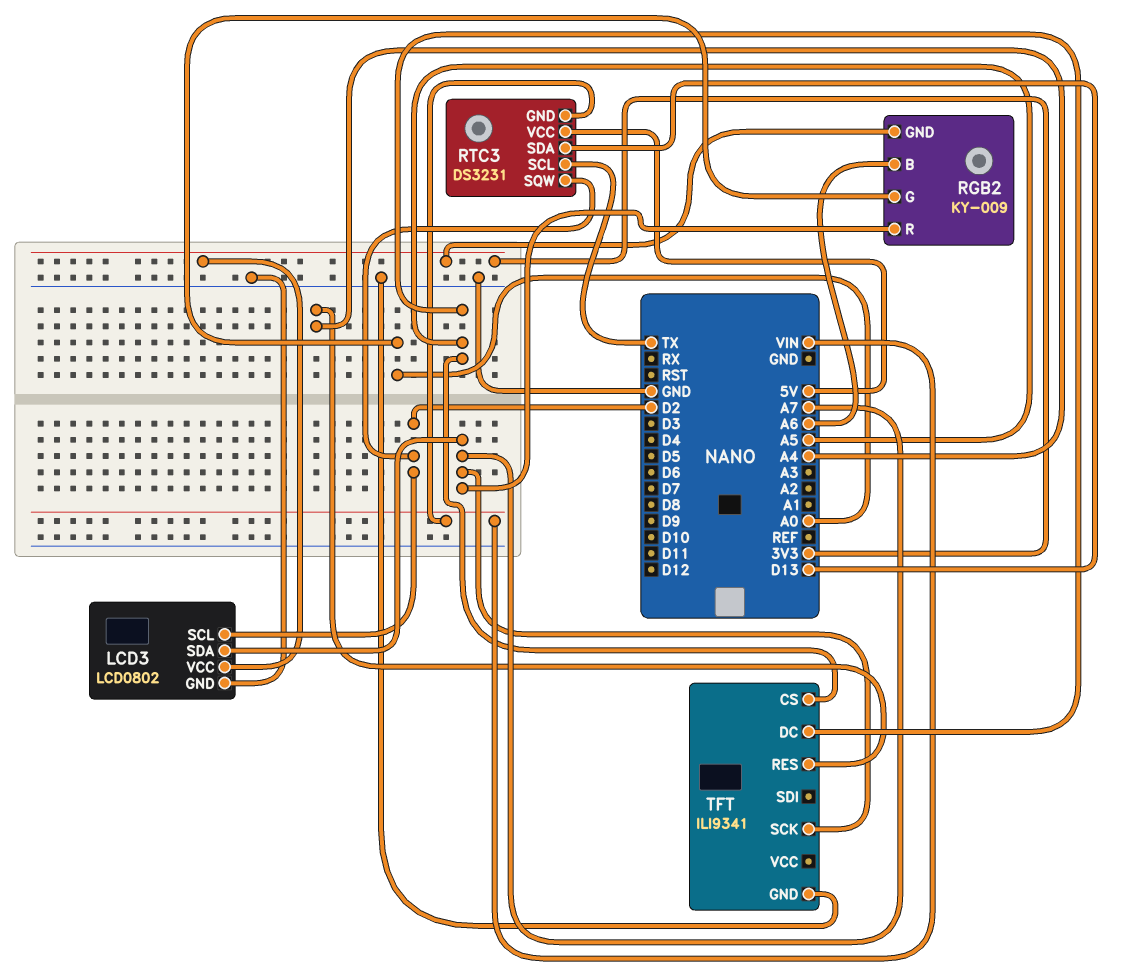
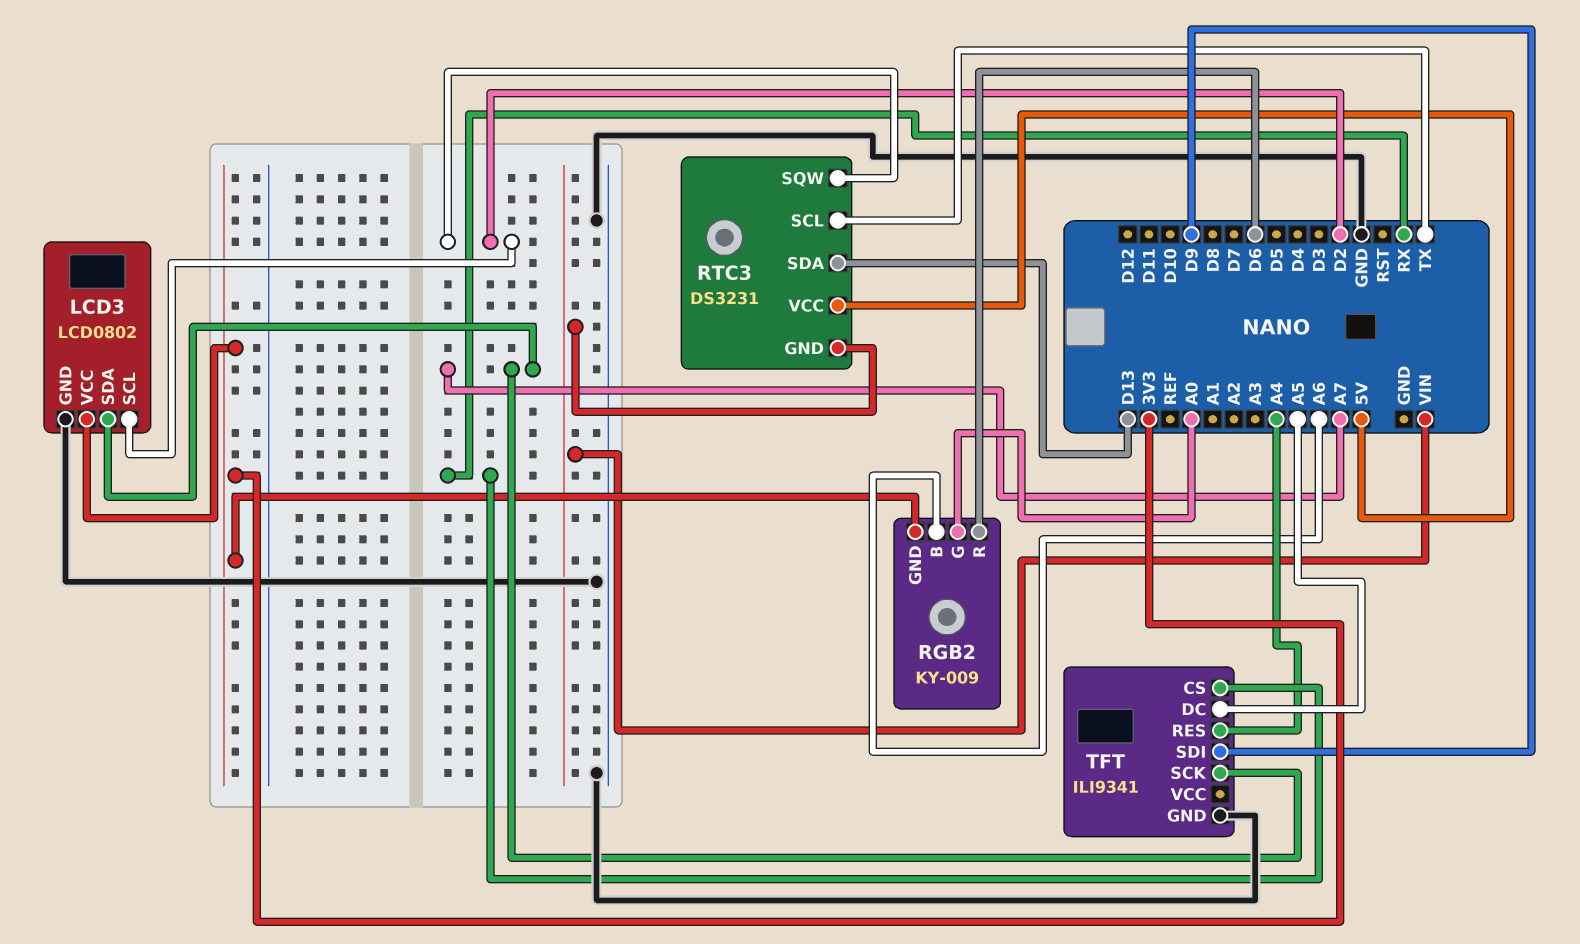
RGB2 pin R: A7 -> D6
TFT pin CS: A5 -> RX
TFT pin SDI: none -> D9

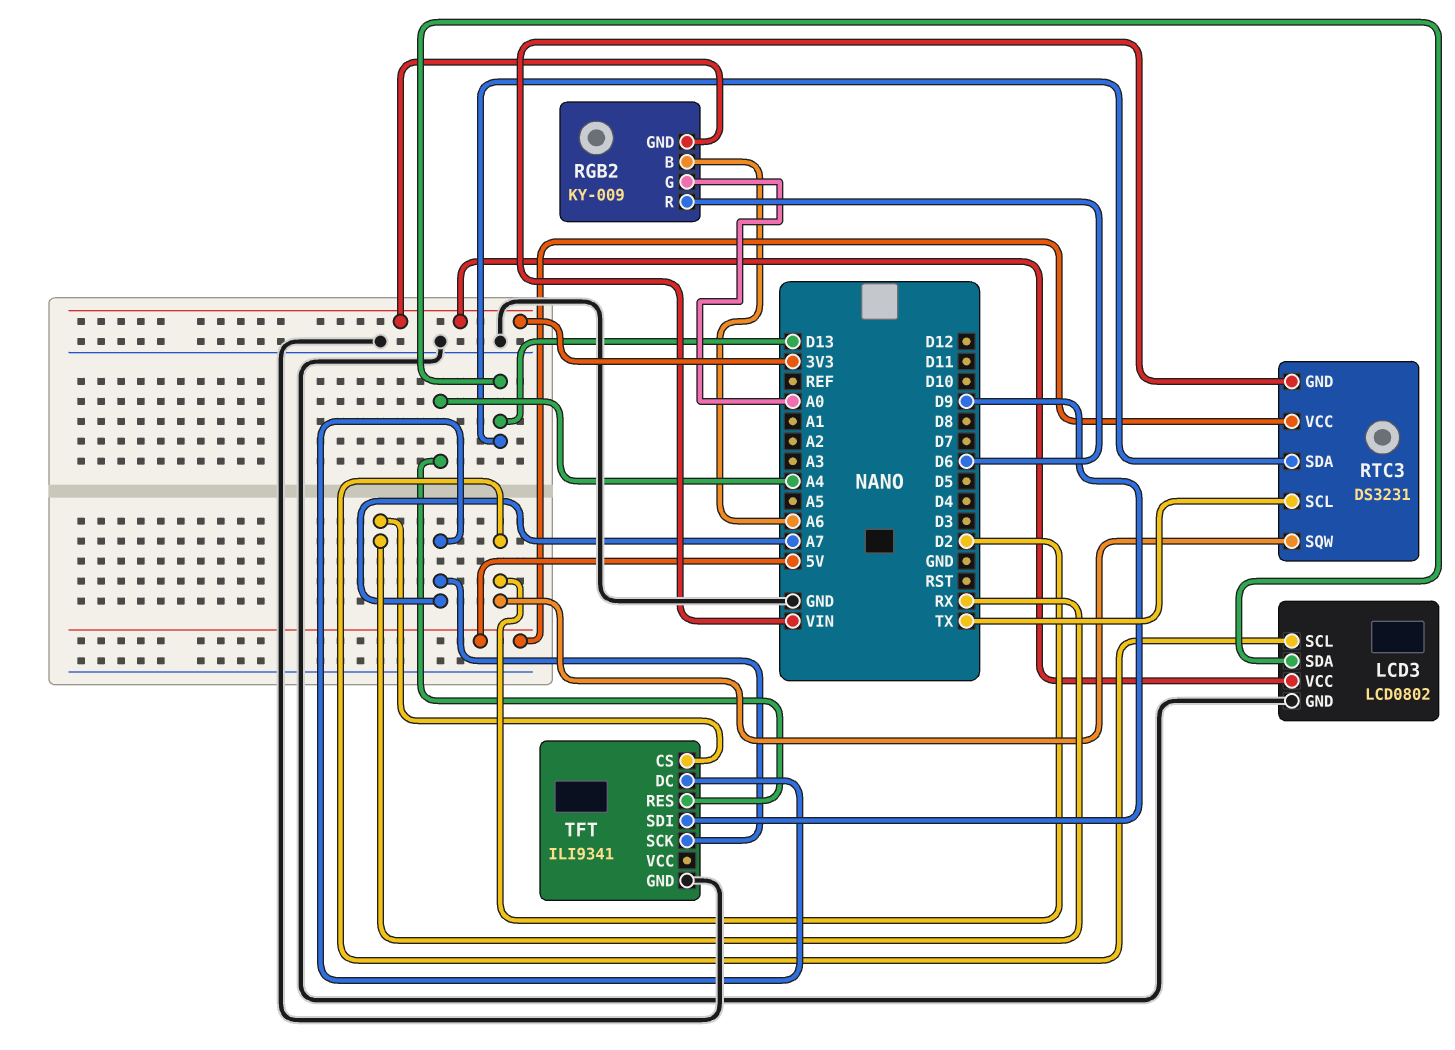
LCD3 pin SDA: A7 -> D13
TFT pin DC: A5 -> A7

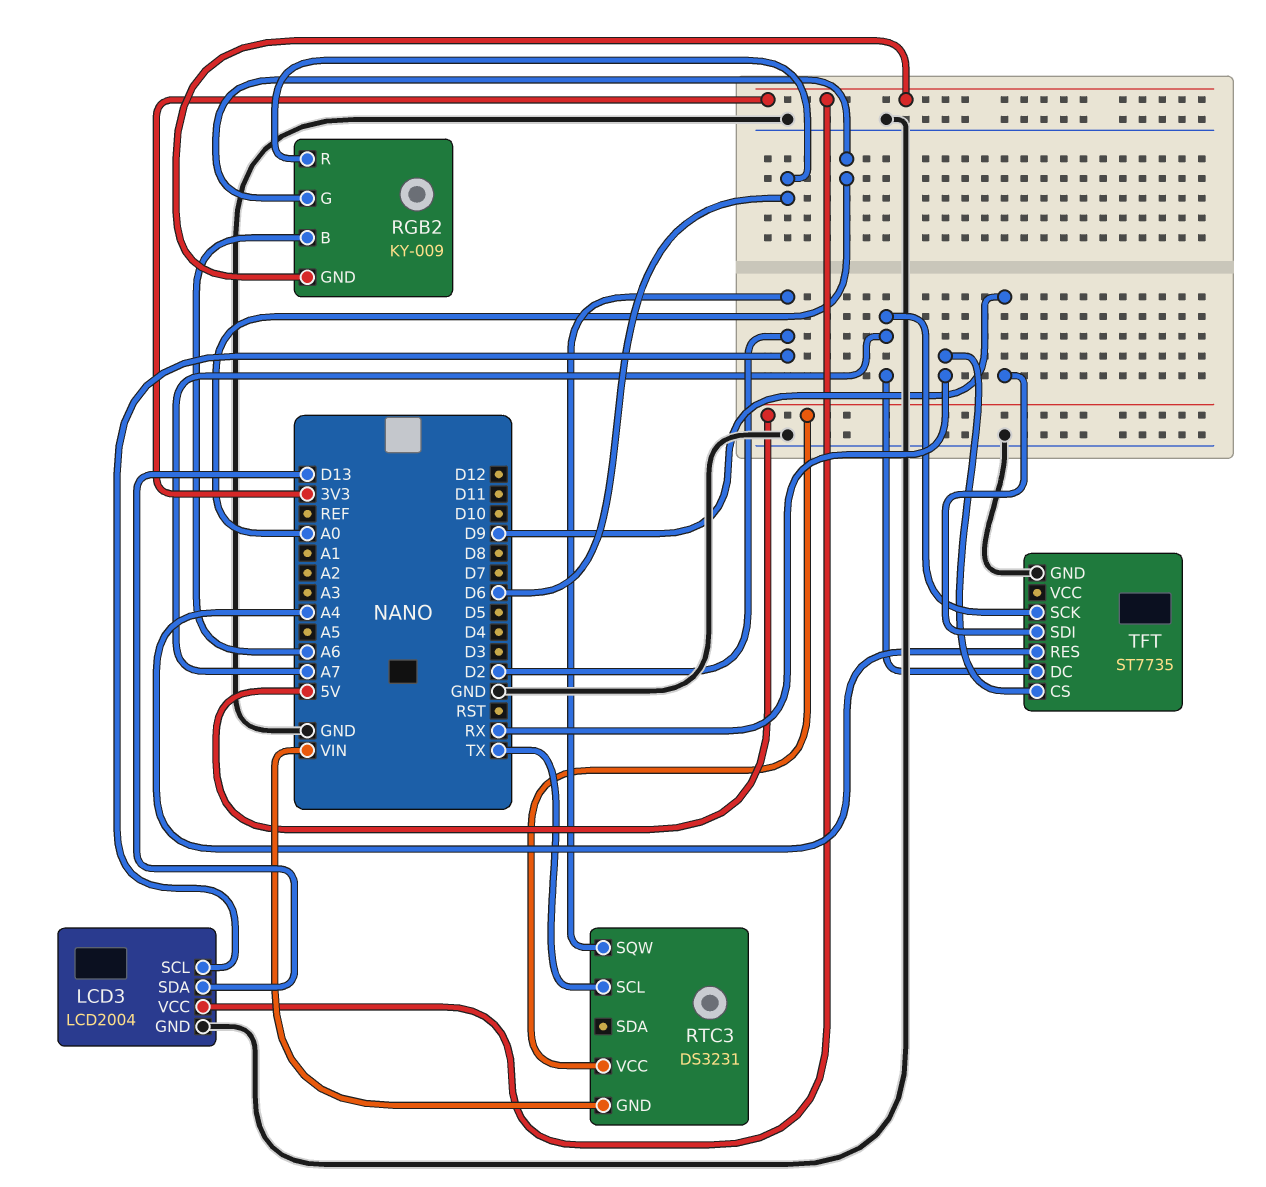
LCD3: LCD0802 -> LCD2004
RTC3 pin SDA: D13 -> none
TFT: ILI9341 -> ST7735

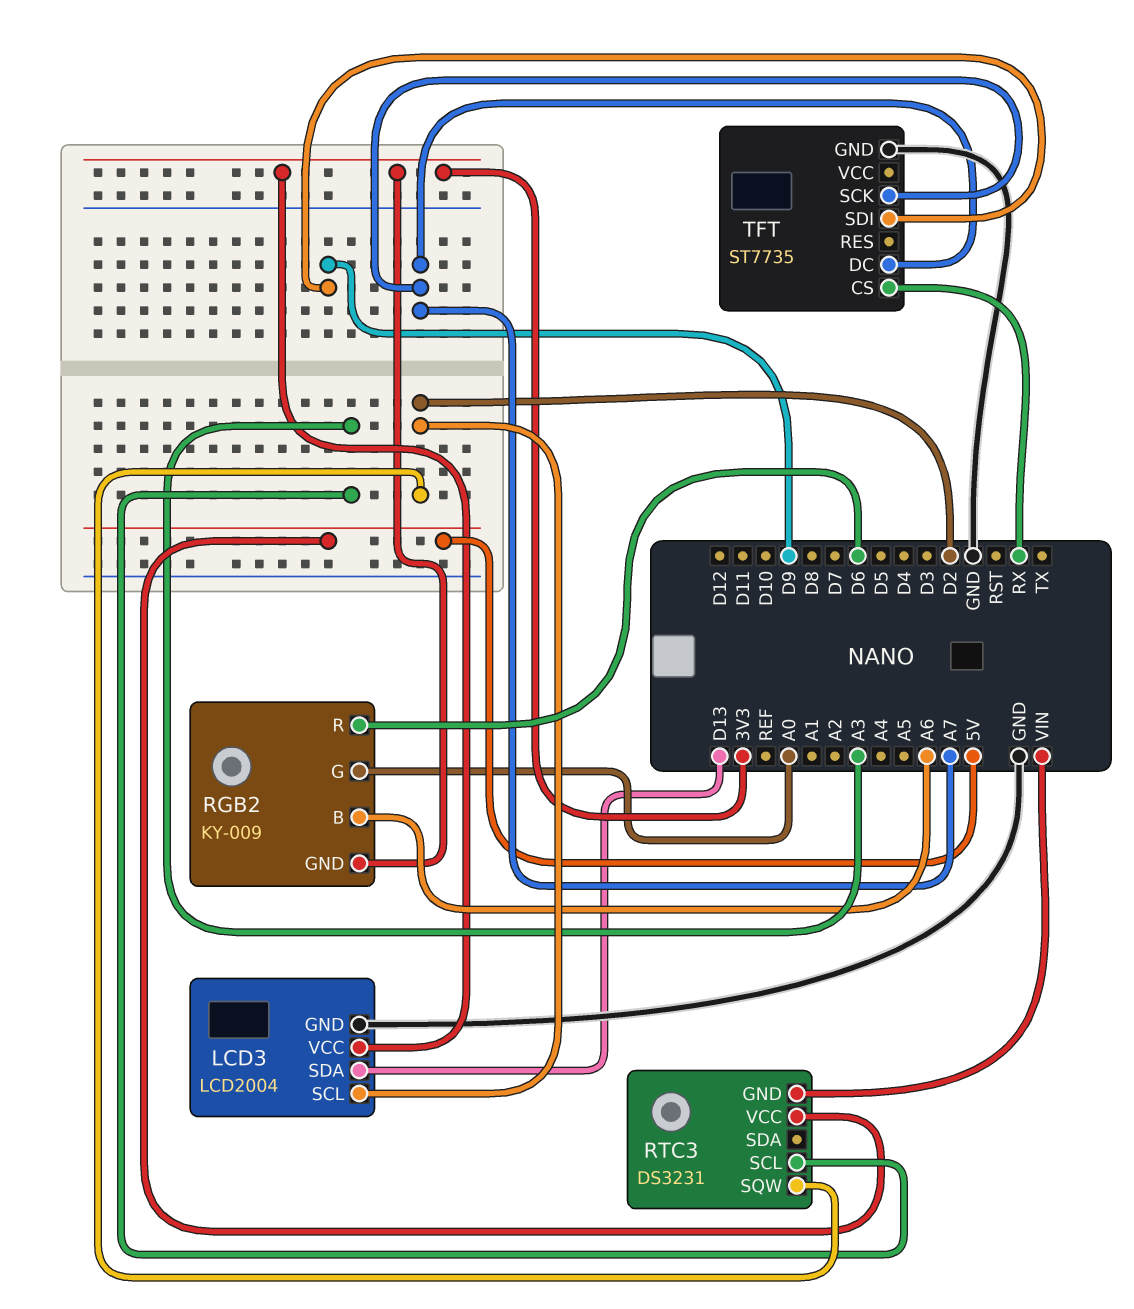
RTC3 pin SCL: TX -> A3
TFT pin RES: A4 -> none

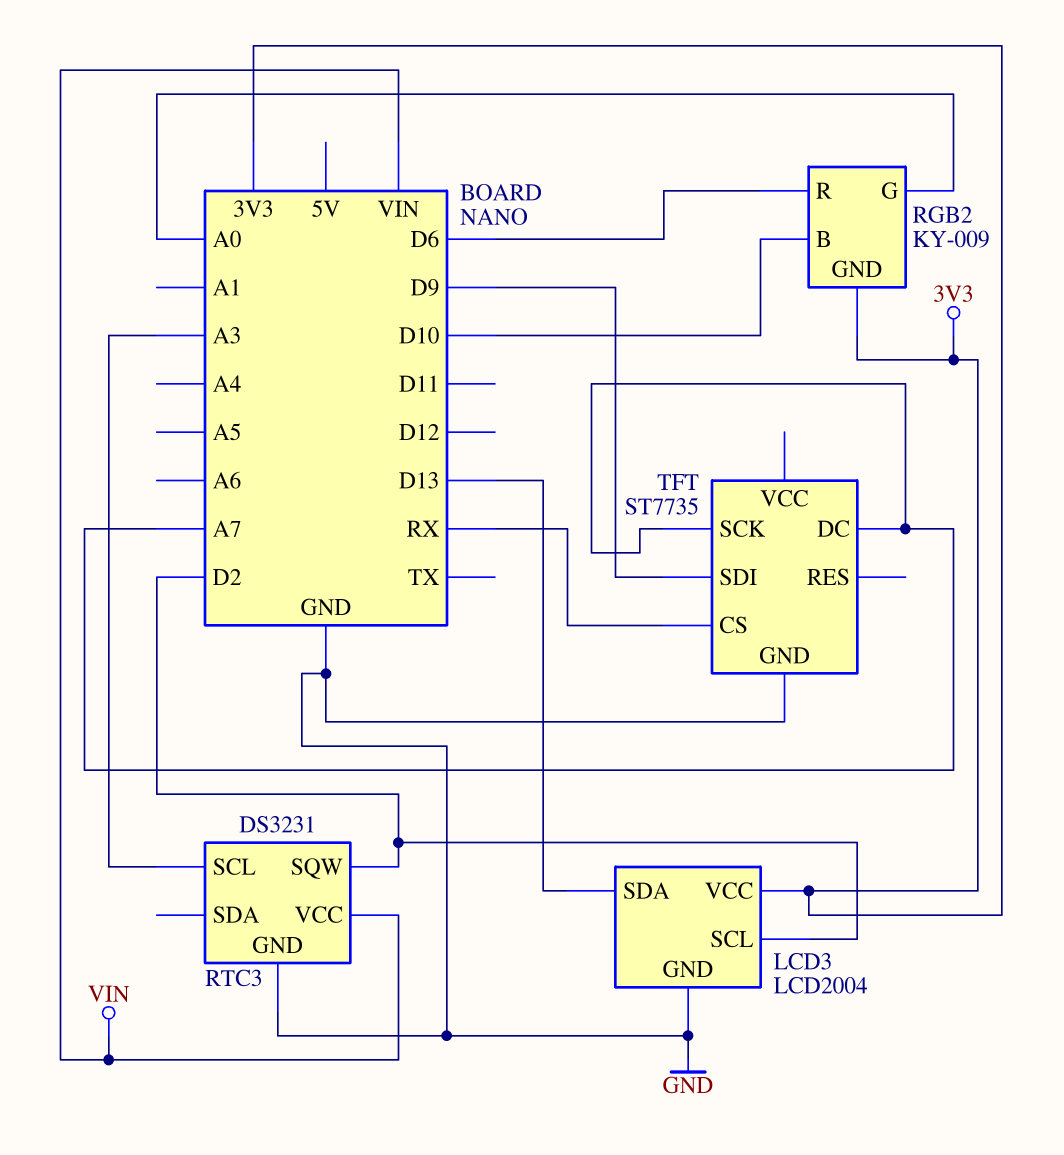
RGB2 pin B: A6 -> D10
RTC3 pin GND: VIN -> GND
RTC3 pin VCC: 5V -> VIN

